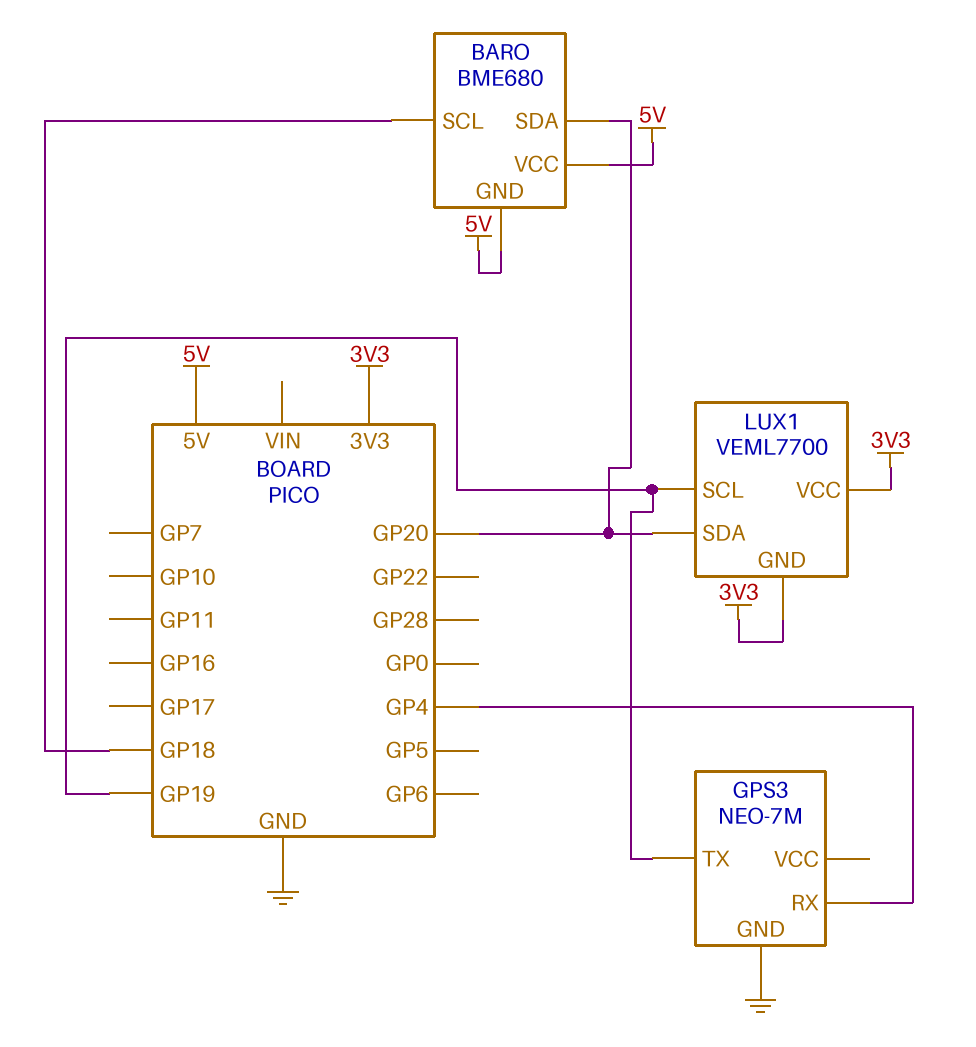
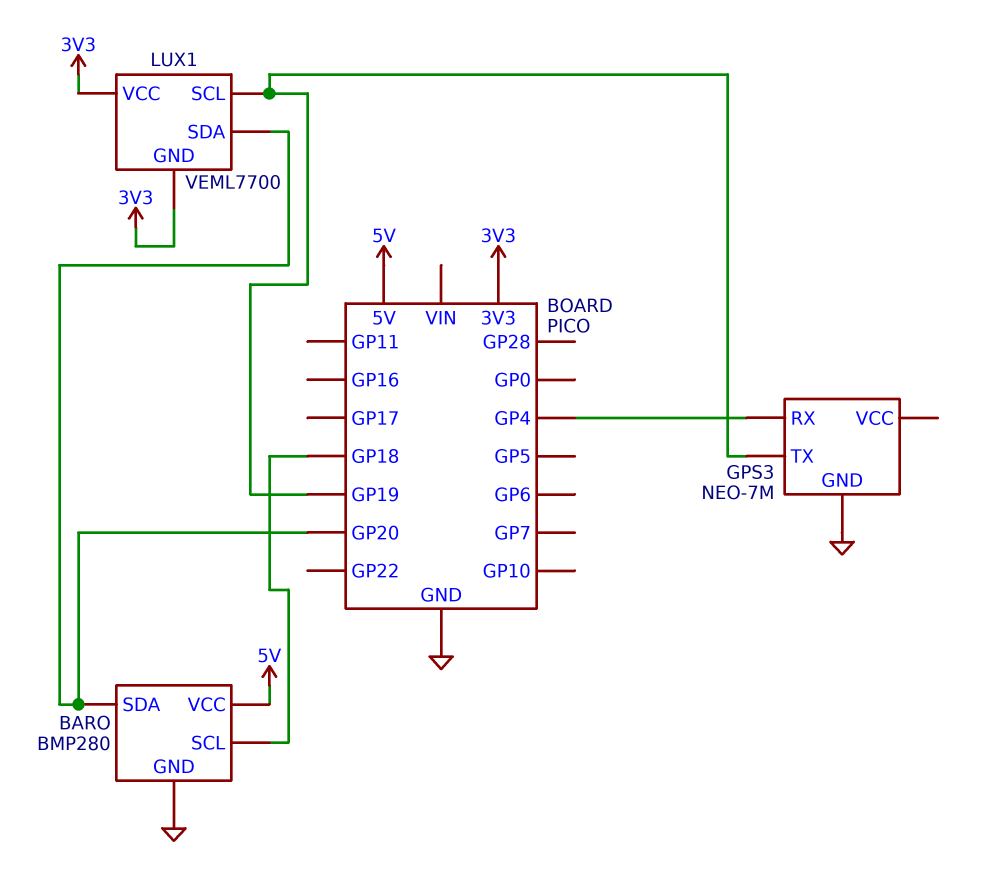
BARO: BME680 -> BMP280
BARO pin GND: 5V -> GND

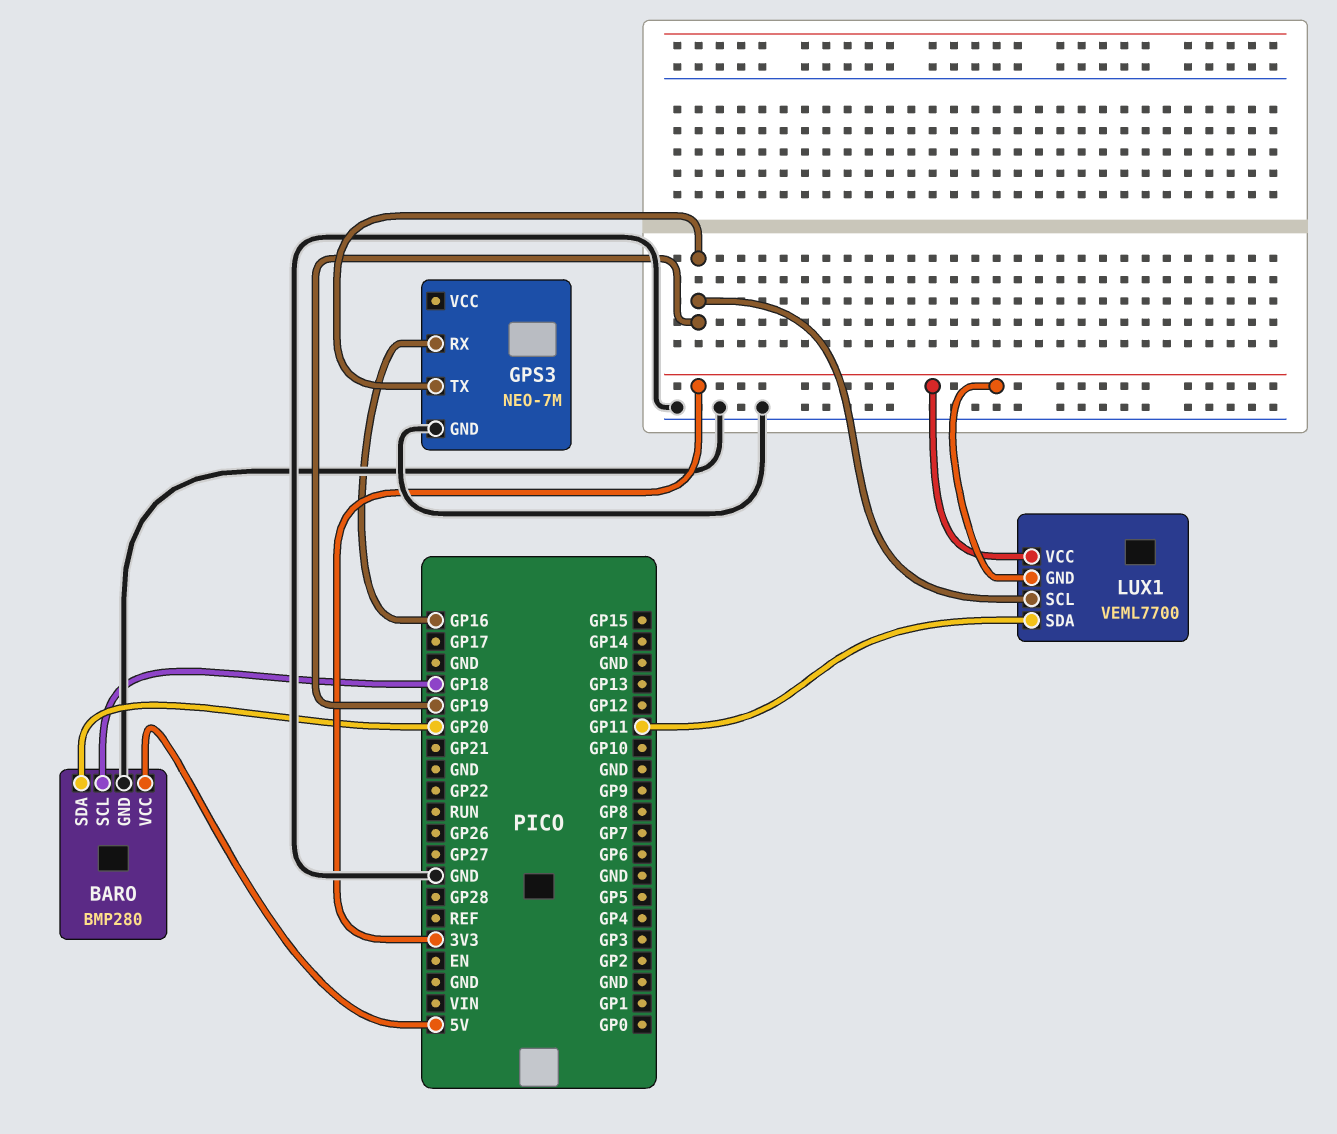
GPS3 pin RX: GP4 -> GP16
LUX1 pin SDA: GP20 -> GP11

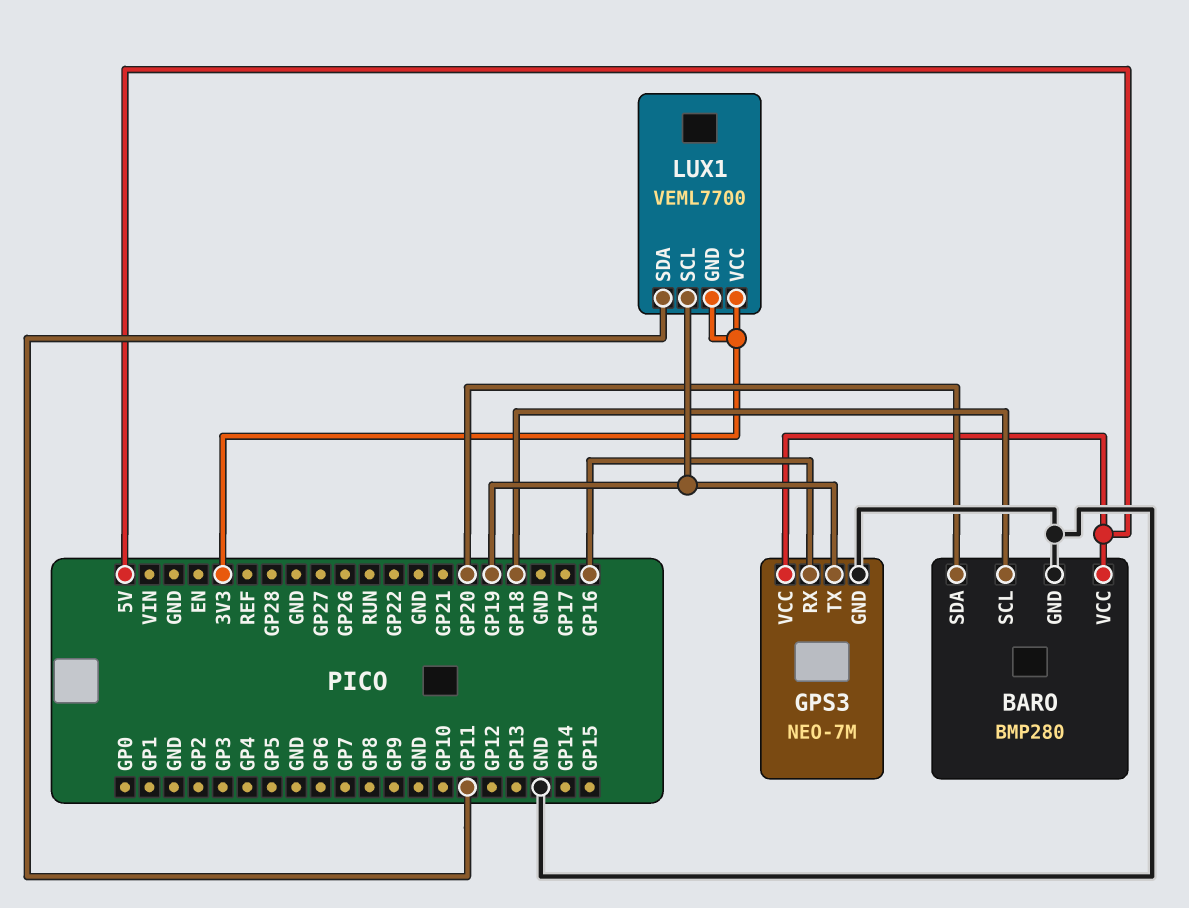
GPS3 pin VCC: none -> 5V

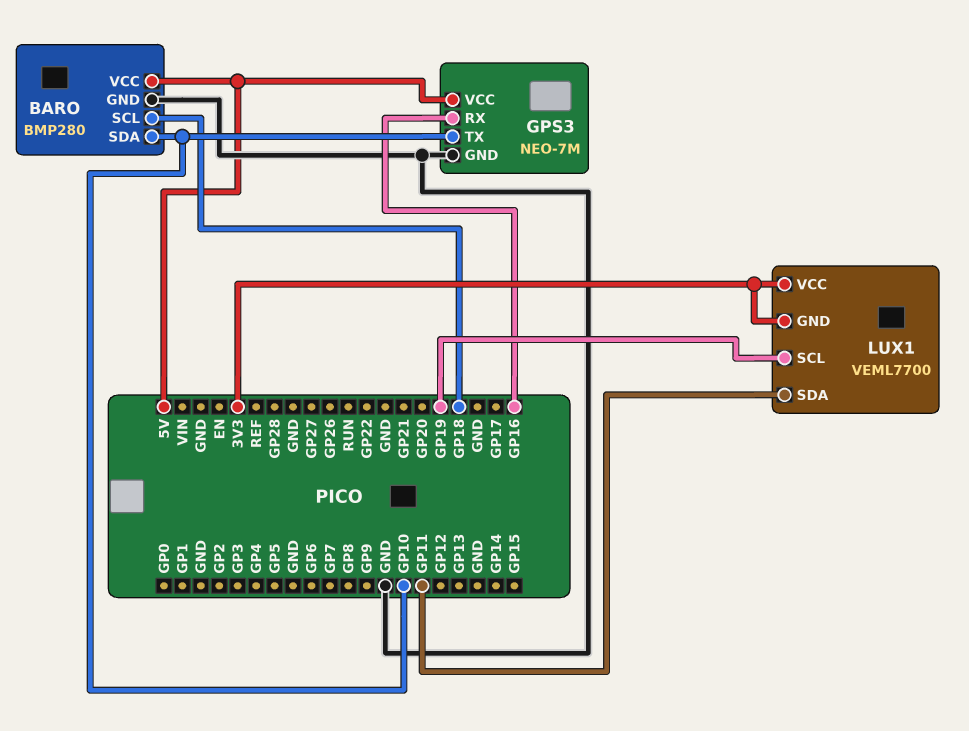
BARO pin SDA: GP20 -> GP10
GPS3 pin TX: GP19 -> GP10

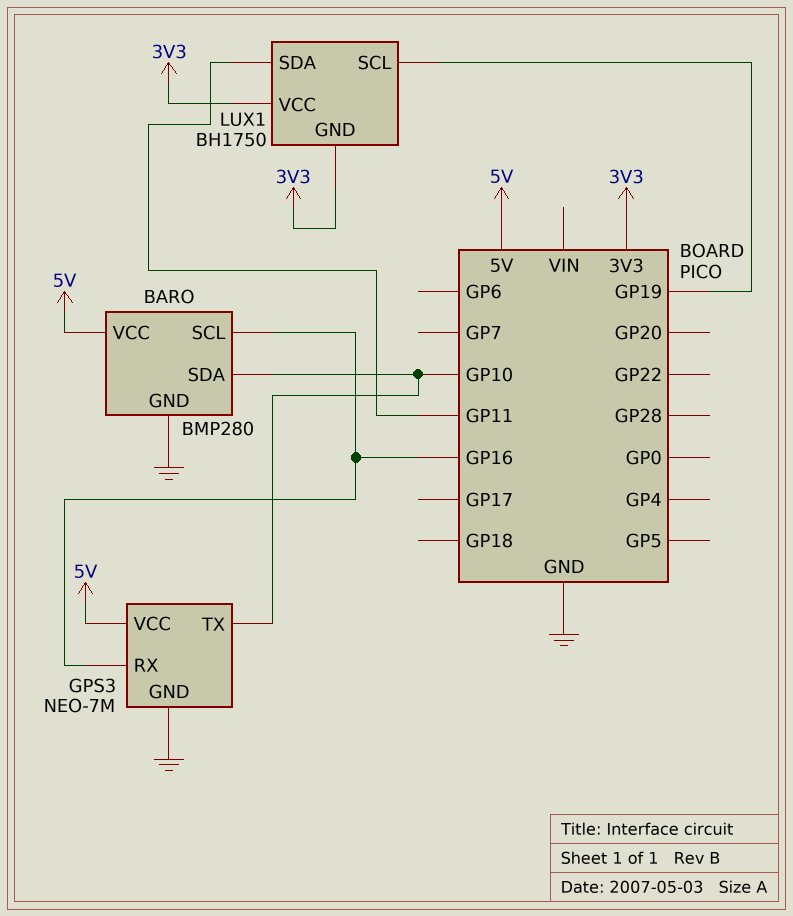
BARO pin SCL: GP18 -> GP16
LUX1: VEML7700 -> BH1750

